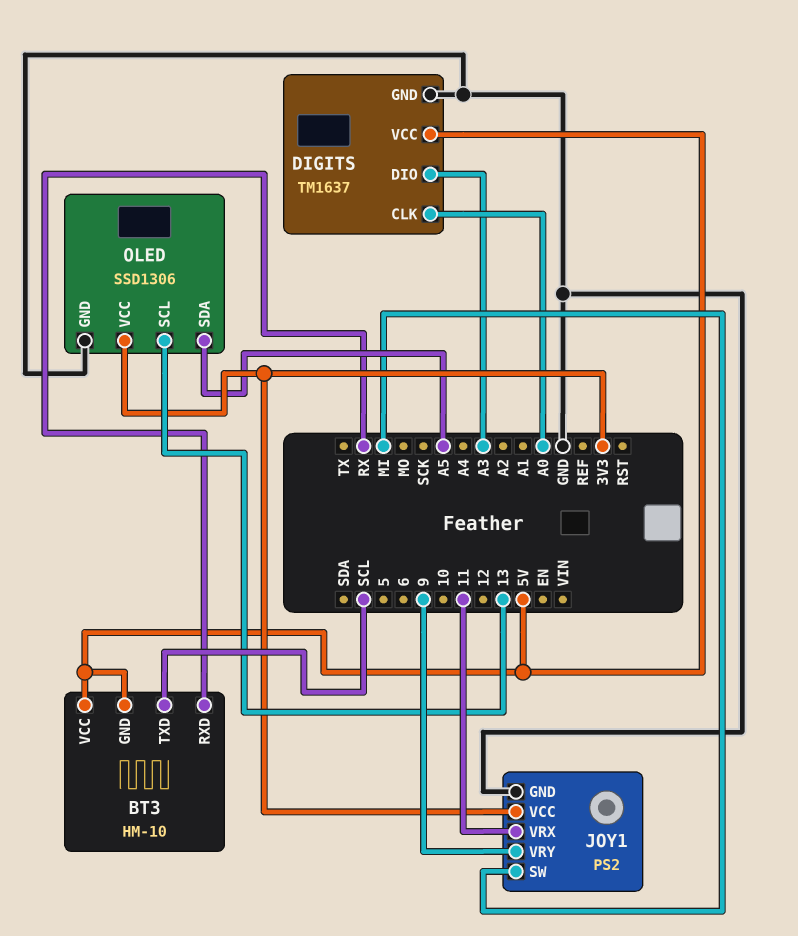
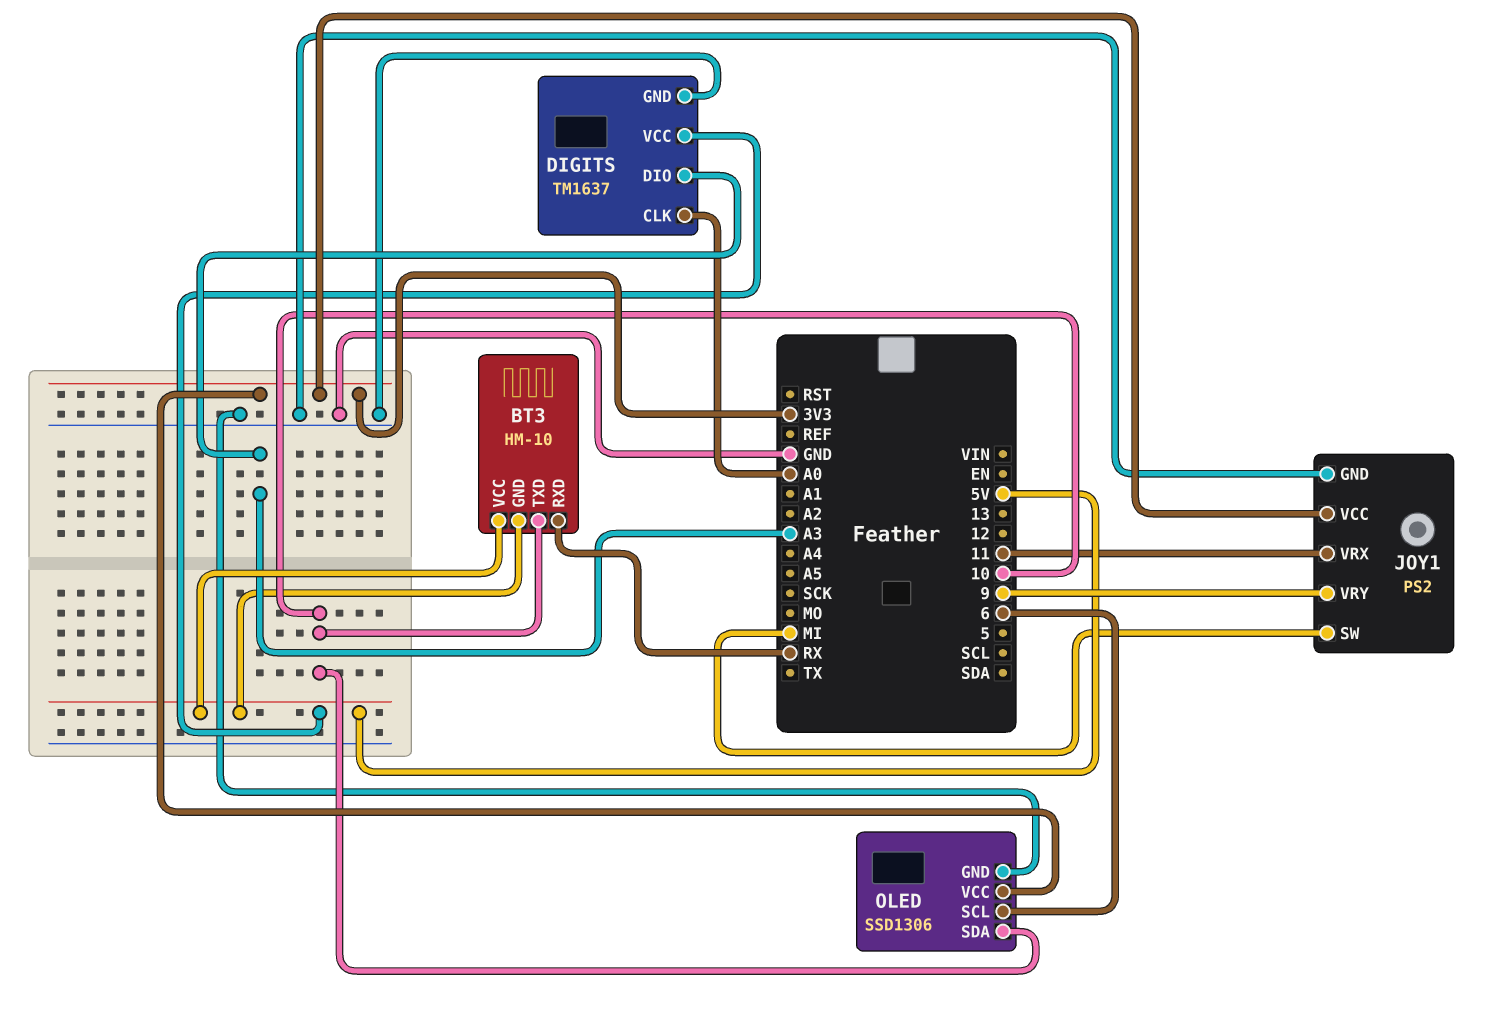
BT3 pin TXD: SCL -> 10
OLED pin SCL: 13 -> 6
OLED pin SDA: A5 -> 10

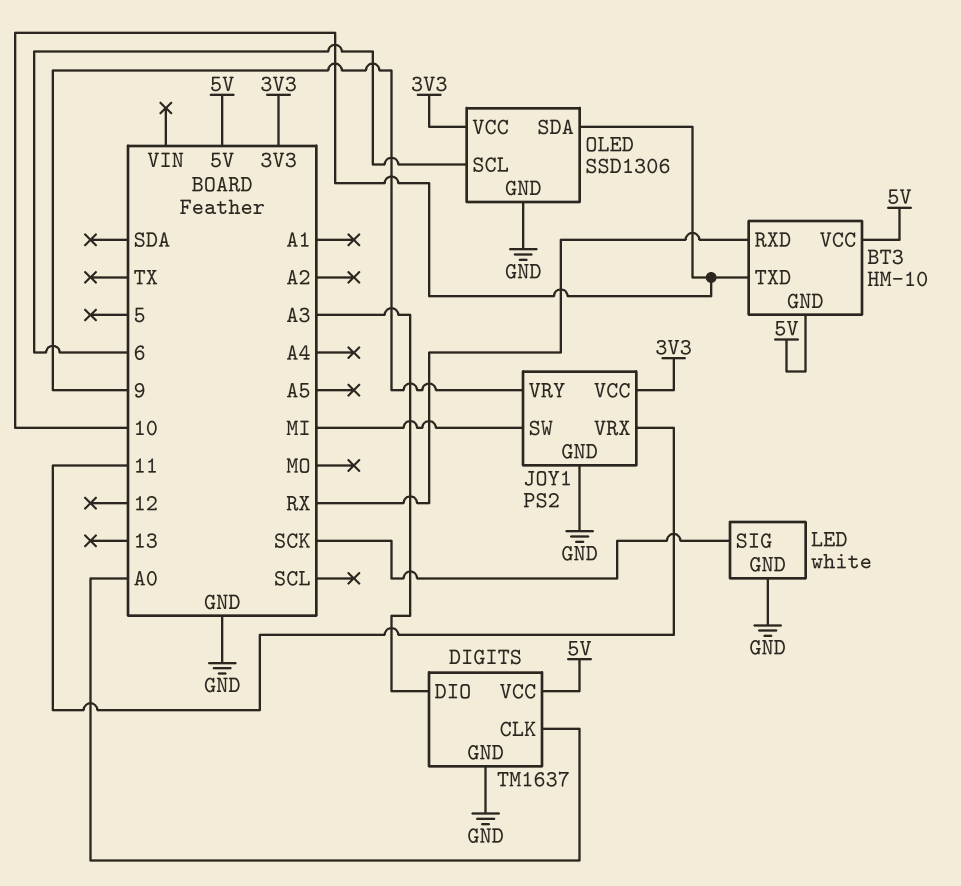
LED: none -> white
LED pin GND: none -> GND
LED pin SIG: none -> SCK

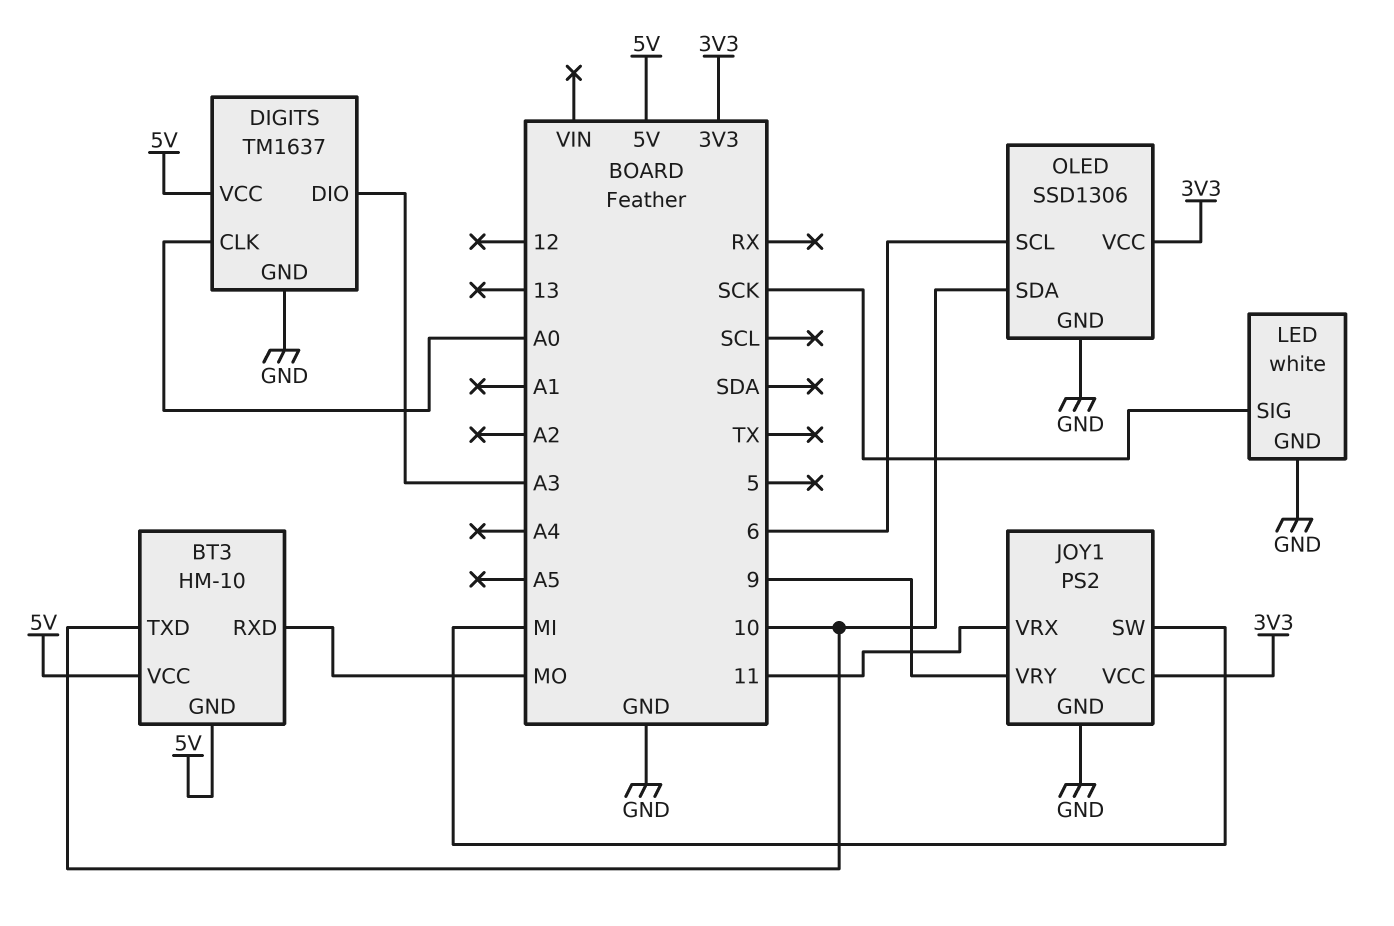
BT3 pin RXD: RX -> MO

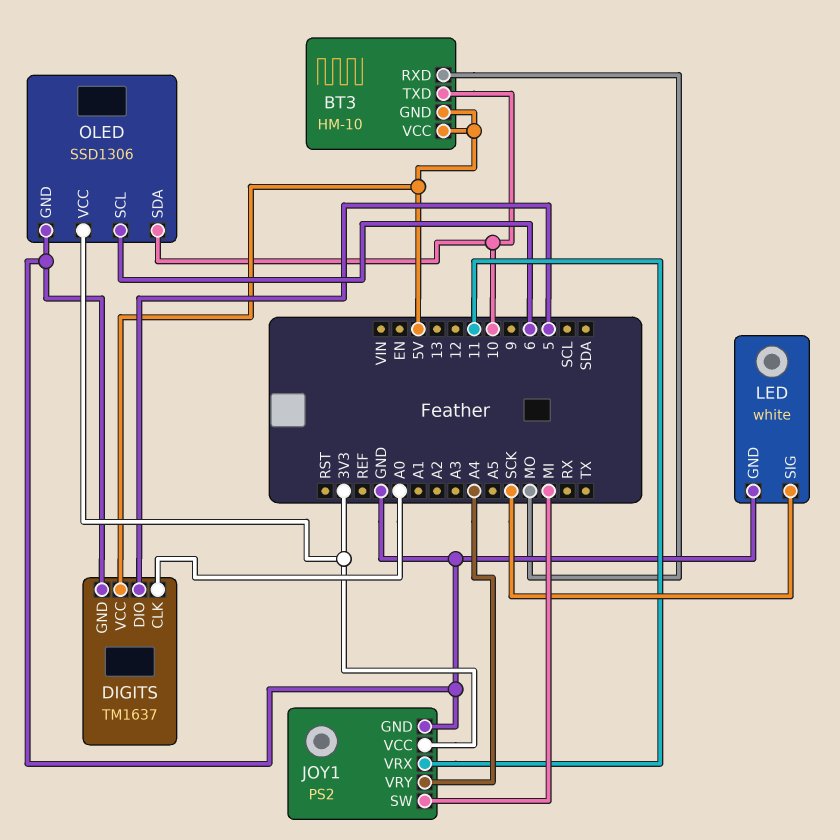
DIGITS pin DIO: A3 -> 5
JOY1 pin VRY: 9 -> A4

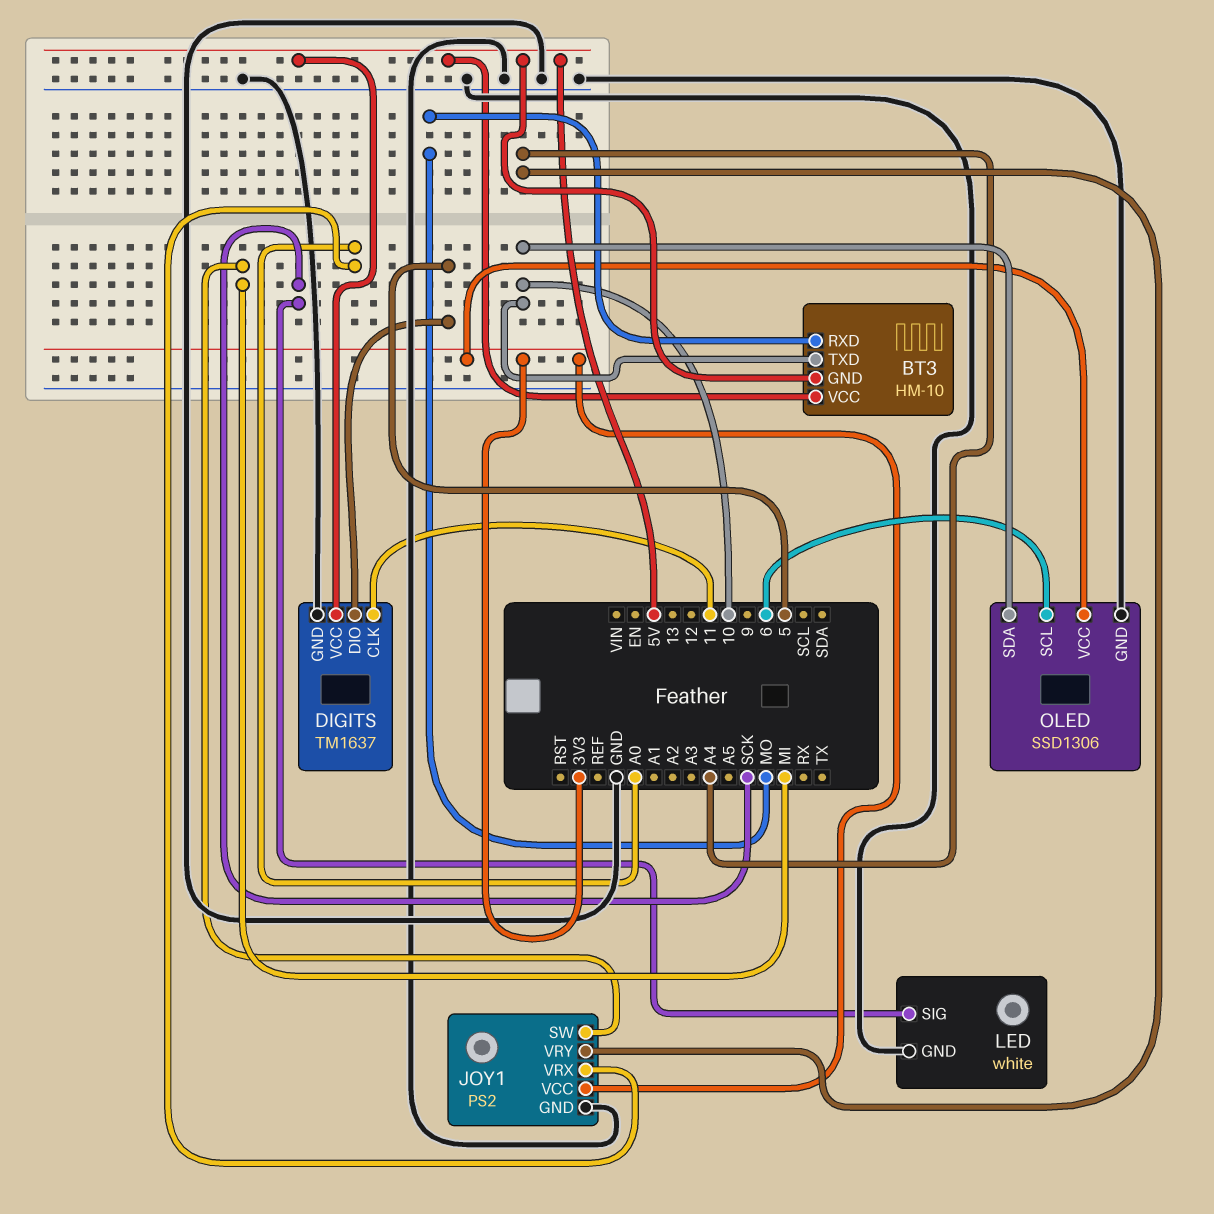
DIGITS pin CLK: A0 -> 11
JOY1 pin VRX: 11 -> A0

